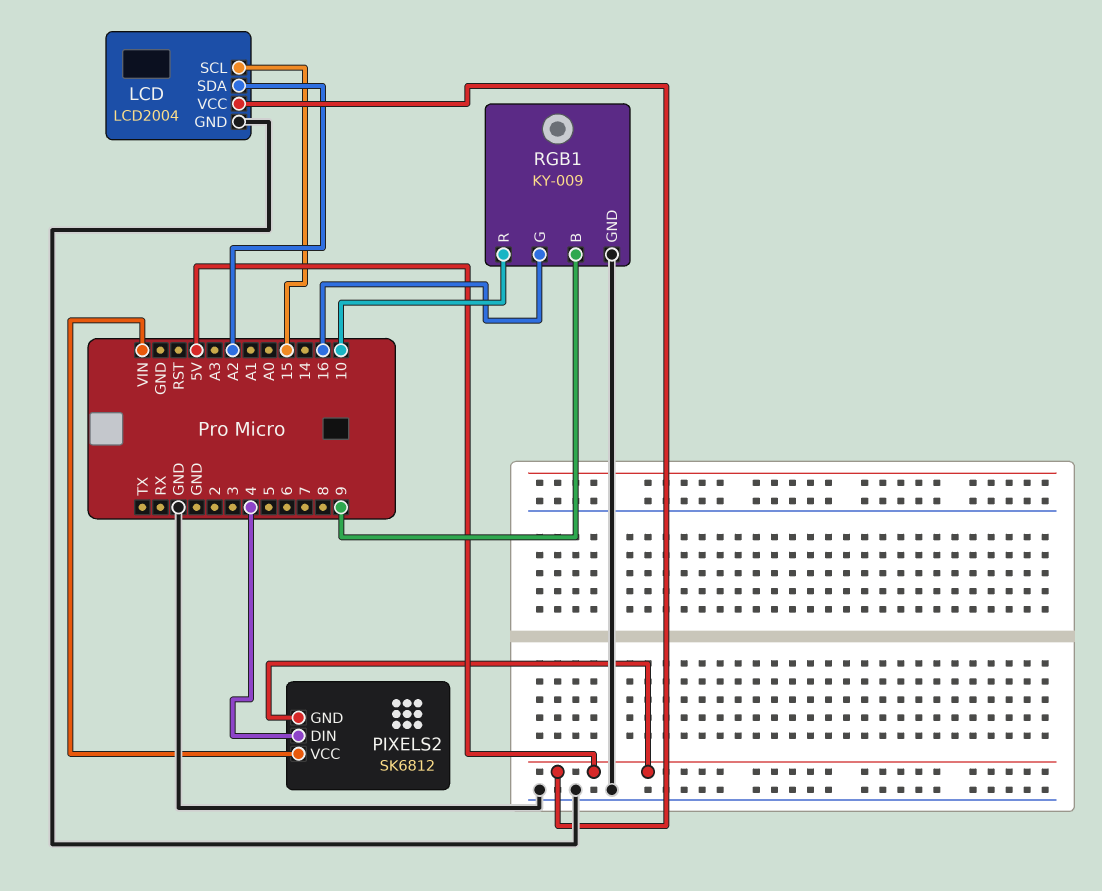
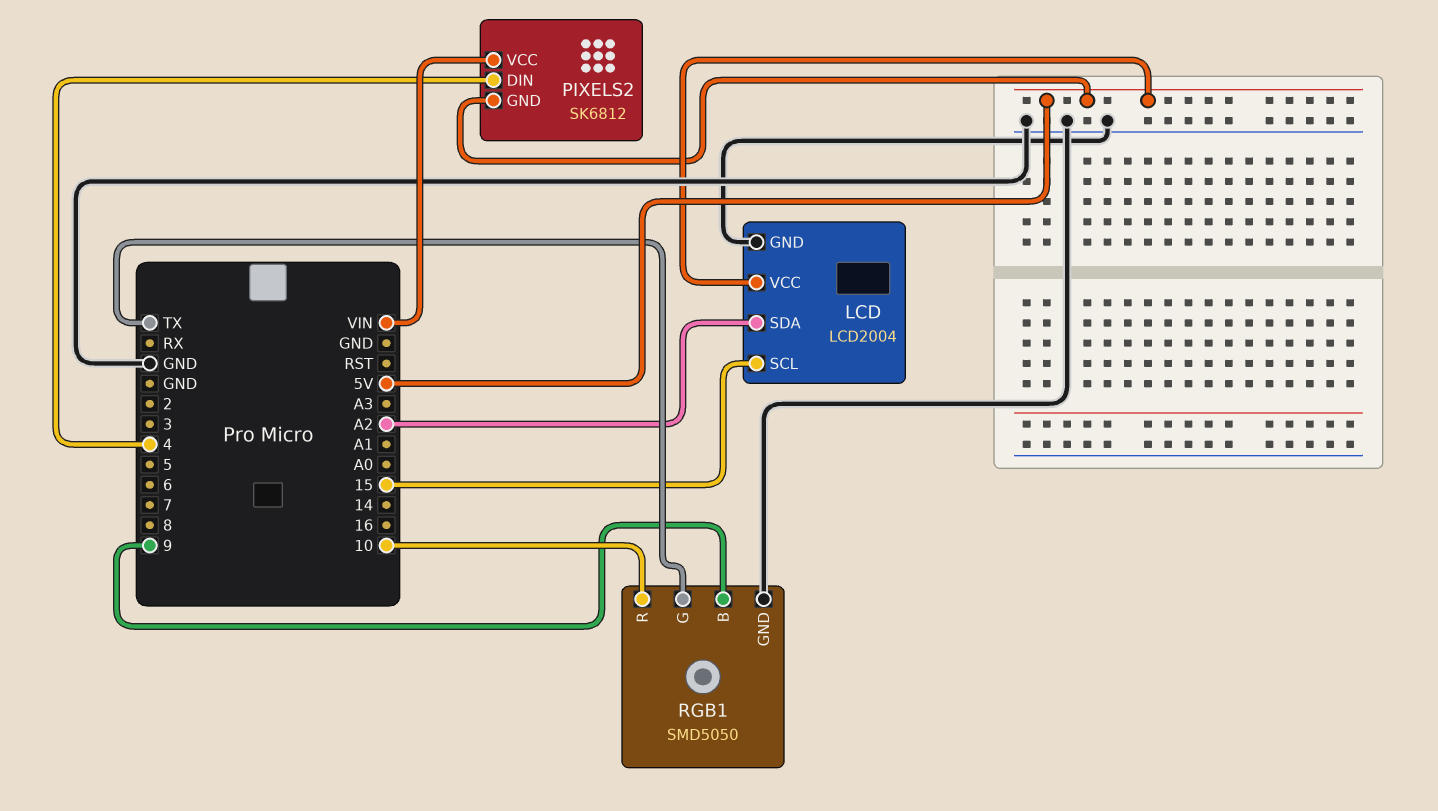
RGB1: KY-009 -> SMD5050
RGB1 pin G: 16 -> TX

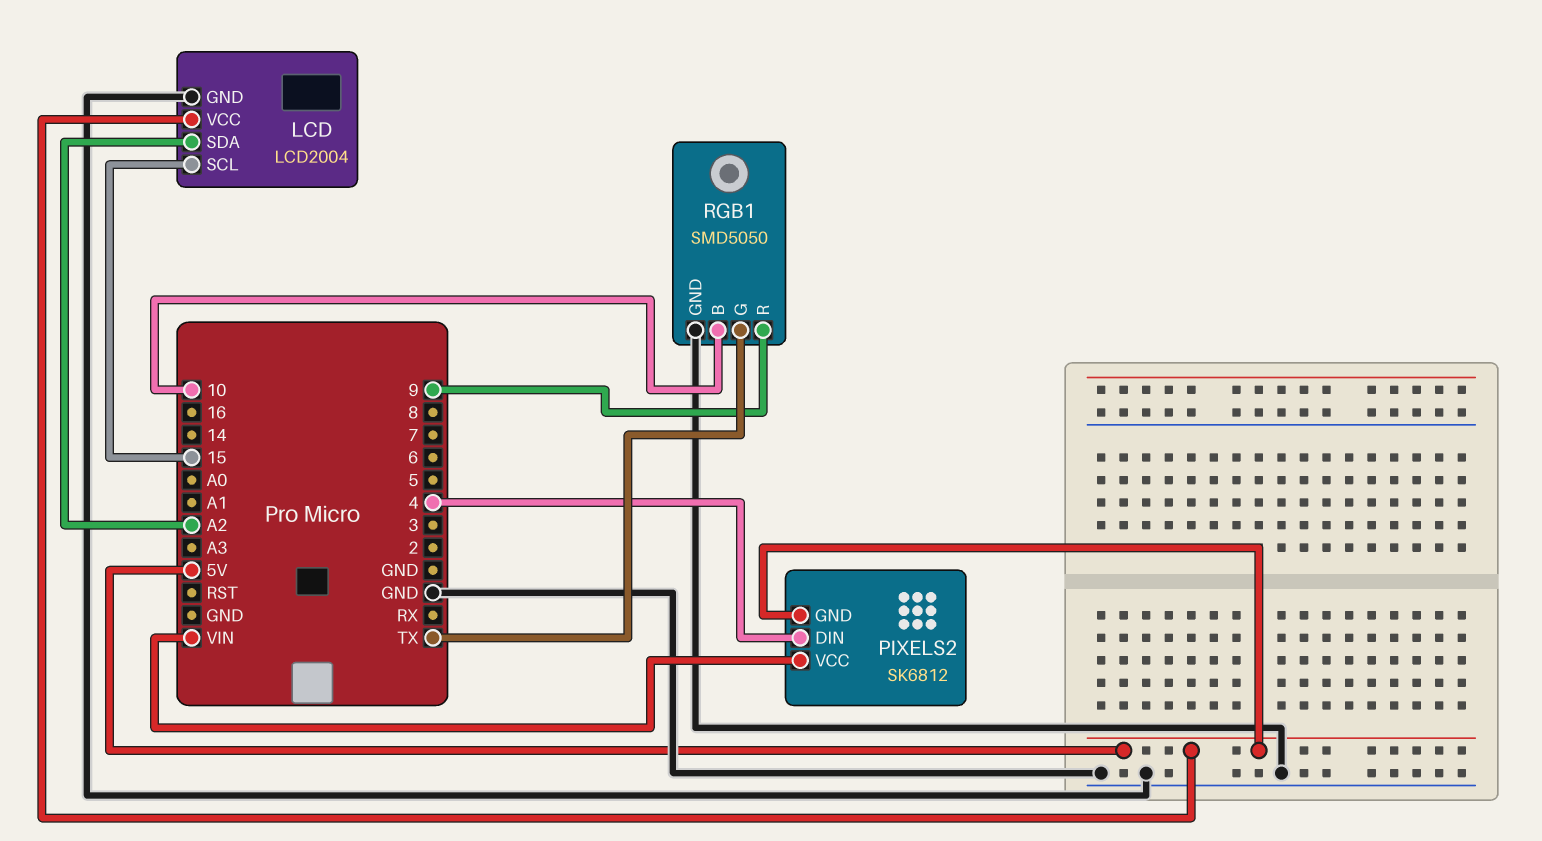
RGB1 pin B: 9 -> 10
RGB1 pin R: 10 -> 9

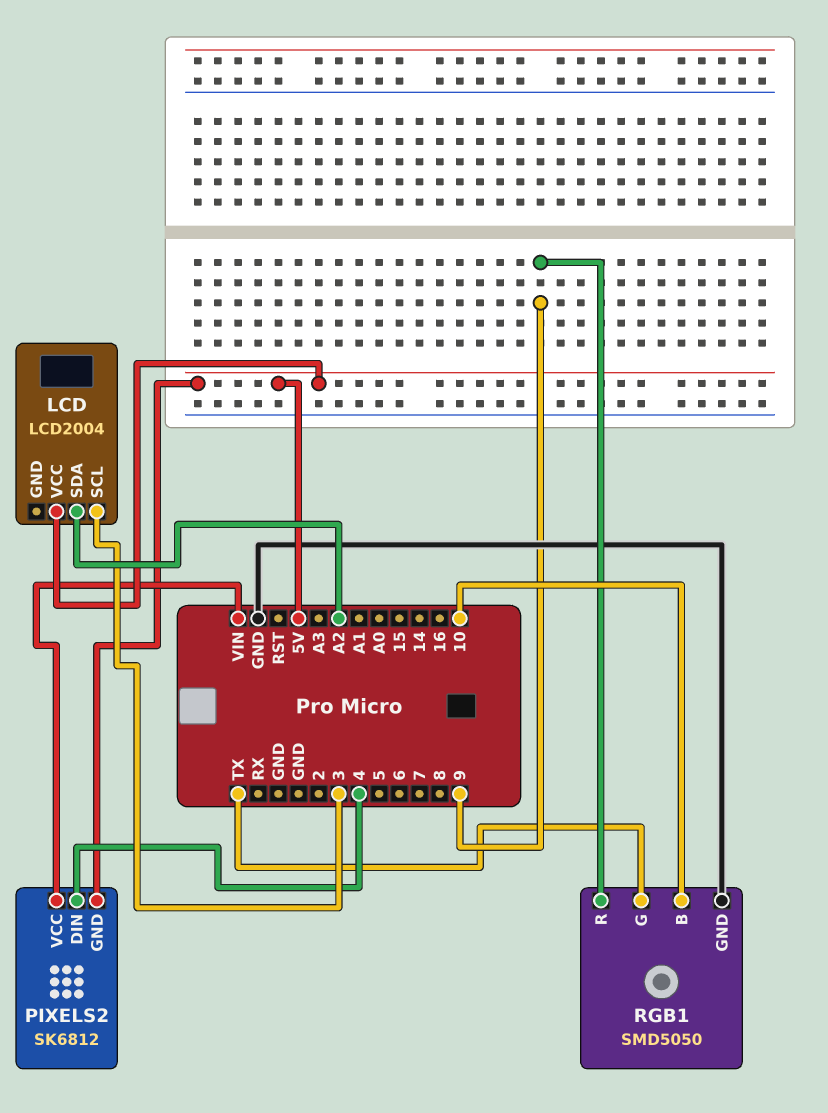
LCD pin GND: GND -> none
LCD pin SCL: 15 -> 3

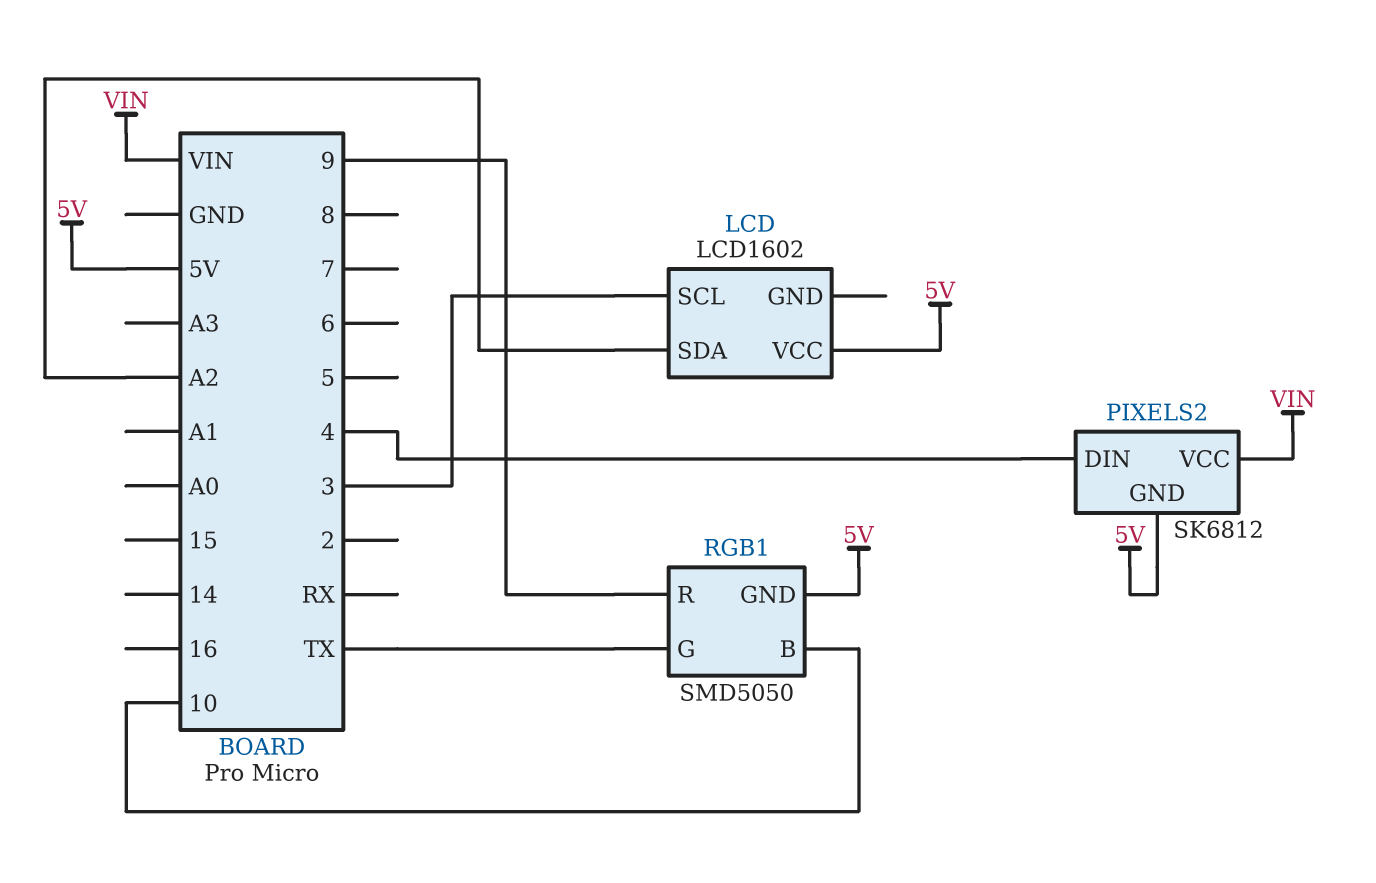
LCD: LCD2004 -> LCD1602
RGB1 pin GND: GND -> 5V

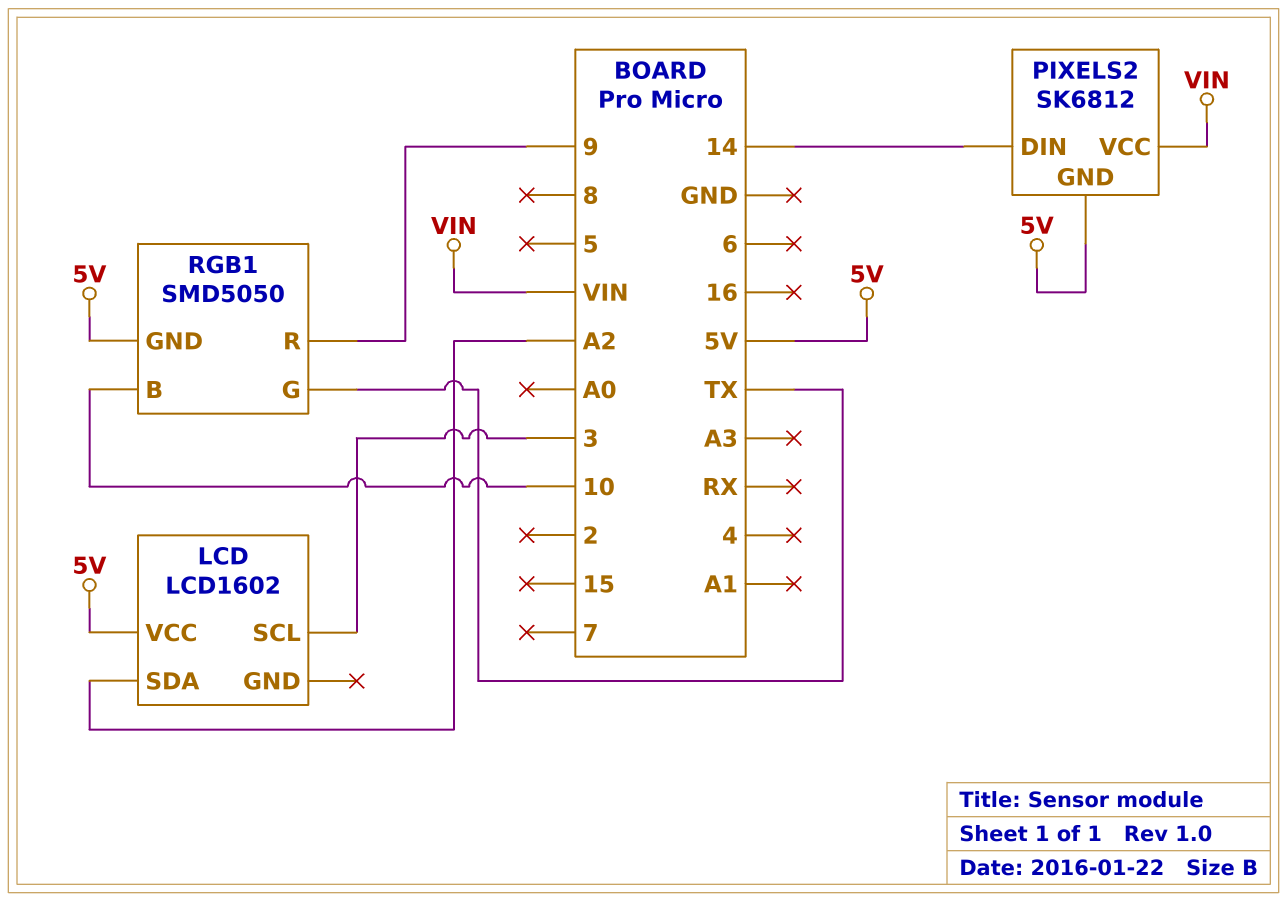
PIXELS2 pin DIN: 4 -> 14

